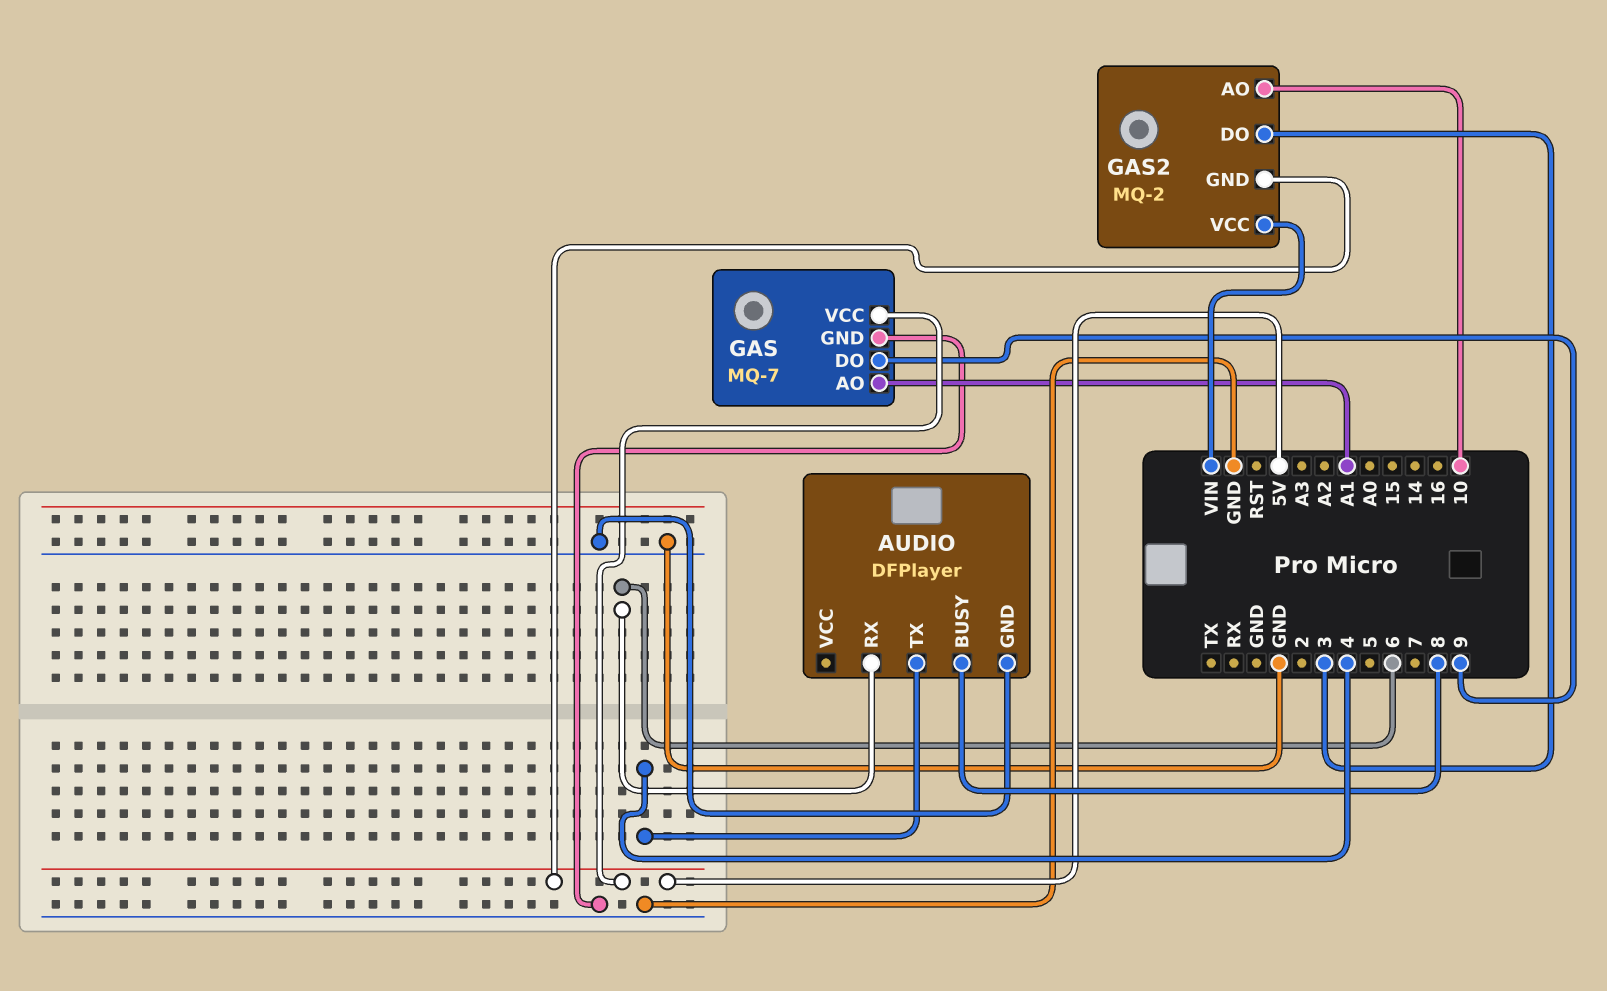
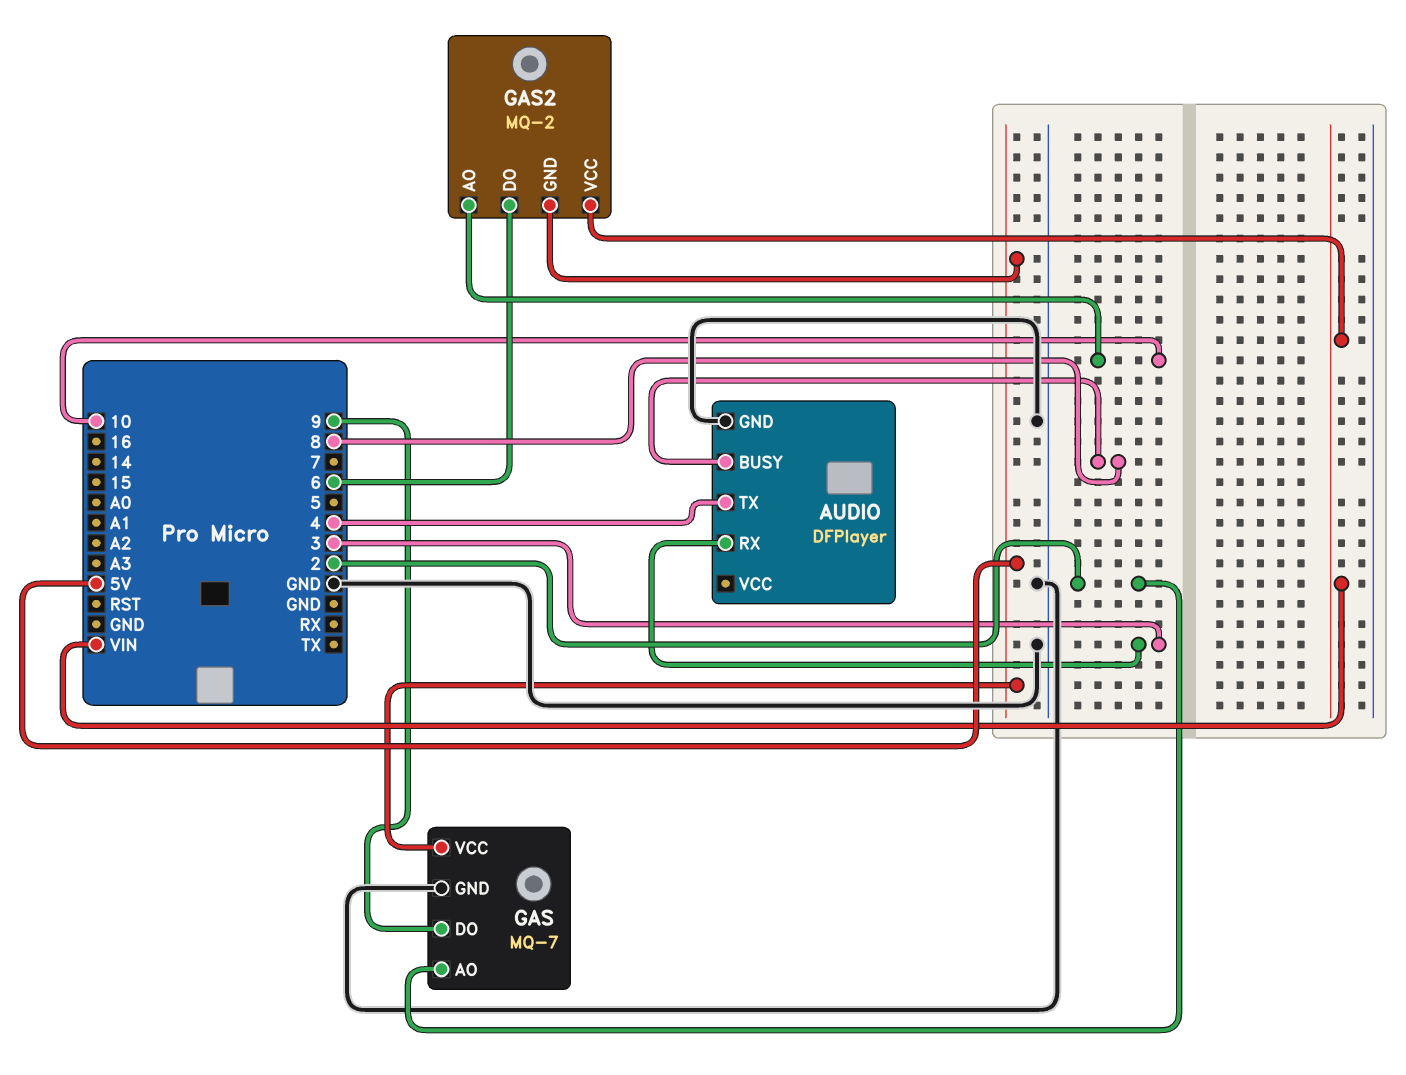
AUDIO pin RX: 6 -> 3
GAS pin AO: A1 -> 2
GAS2 pin DO: 3 -> 6

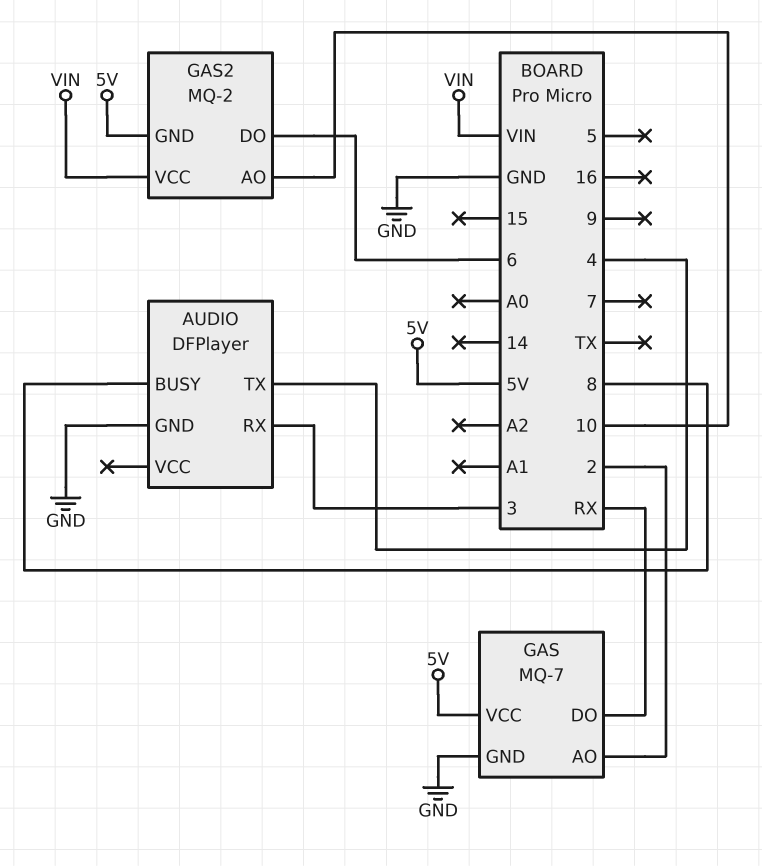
GAS pin DO: 9 -> RX

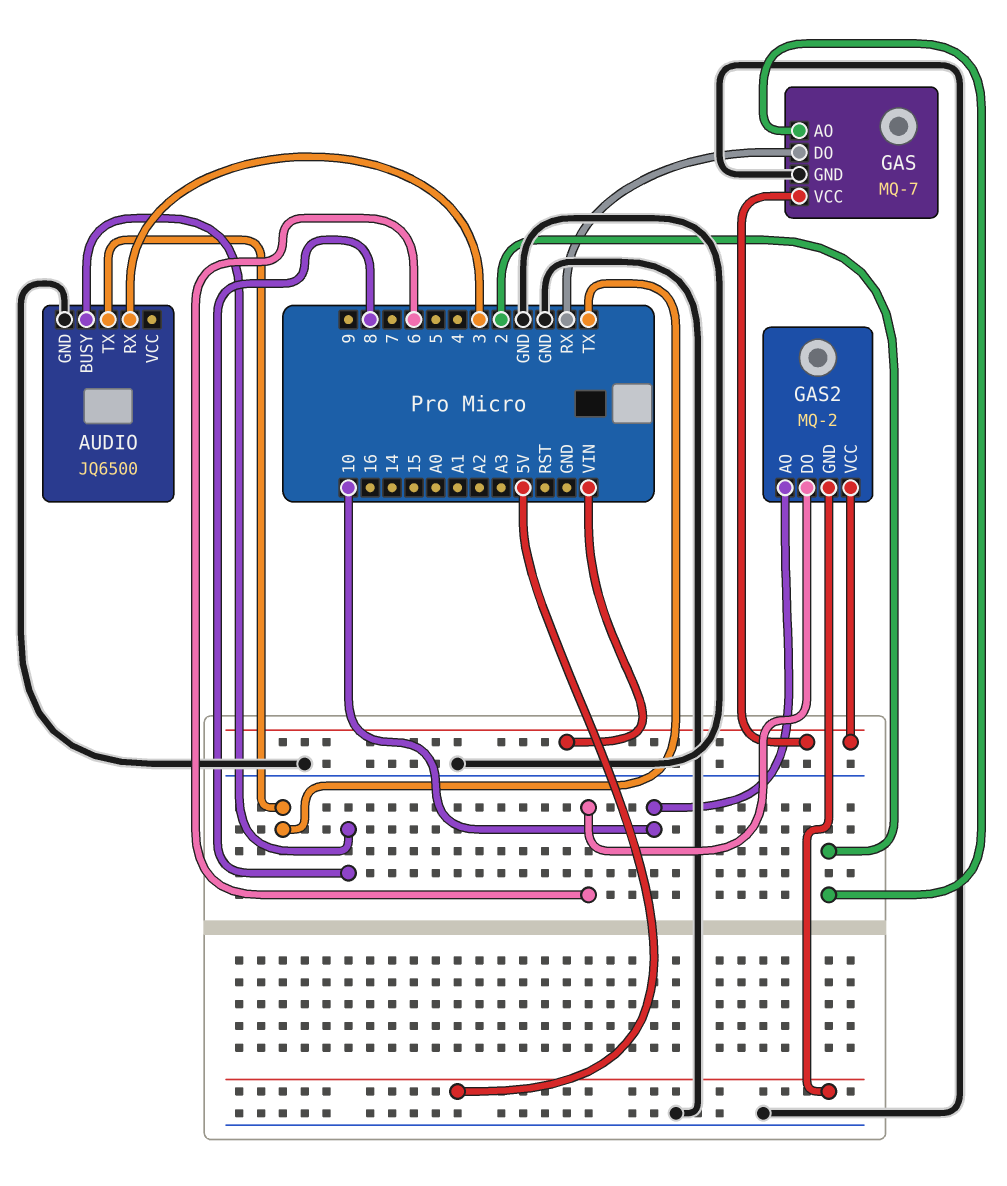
AUDIO: DFPlayer -> JQ6500
AUDIO pin TX: 4 -> TX
GAS pin VCC: 5V -> VIN

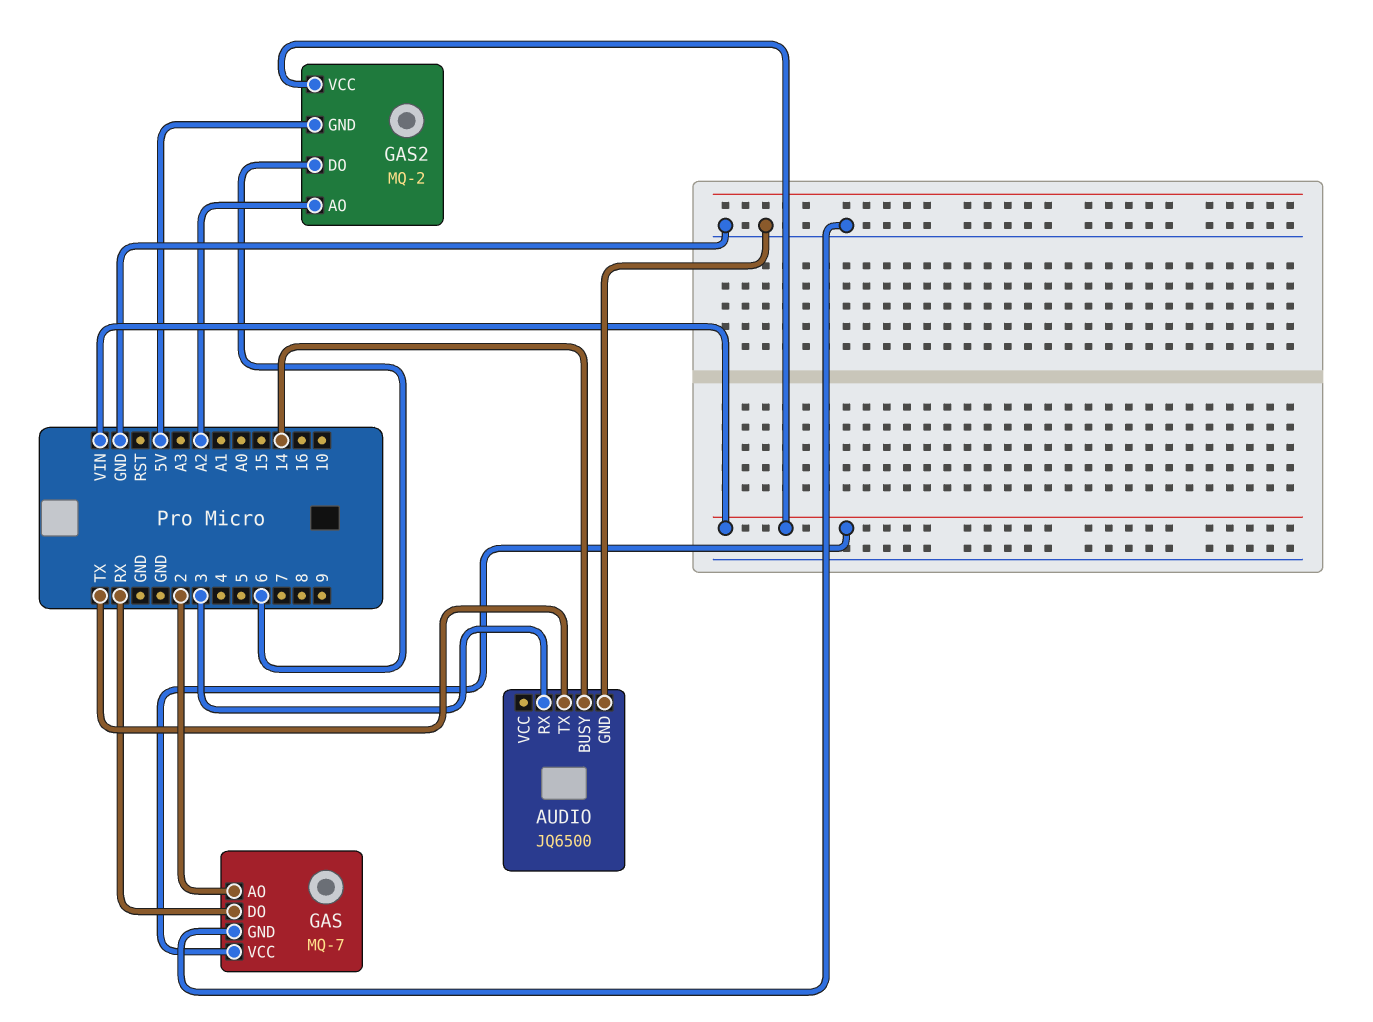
AUDIO pin BUSY: 8 -> 14
GAS2 pin AO: 10 -> A2

